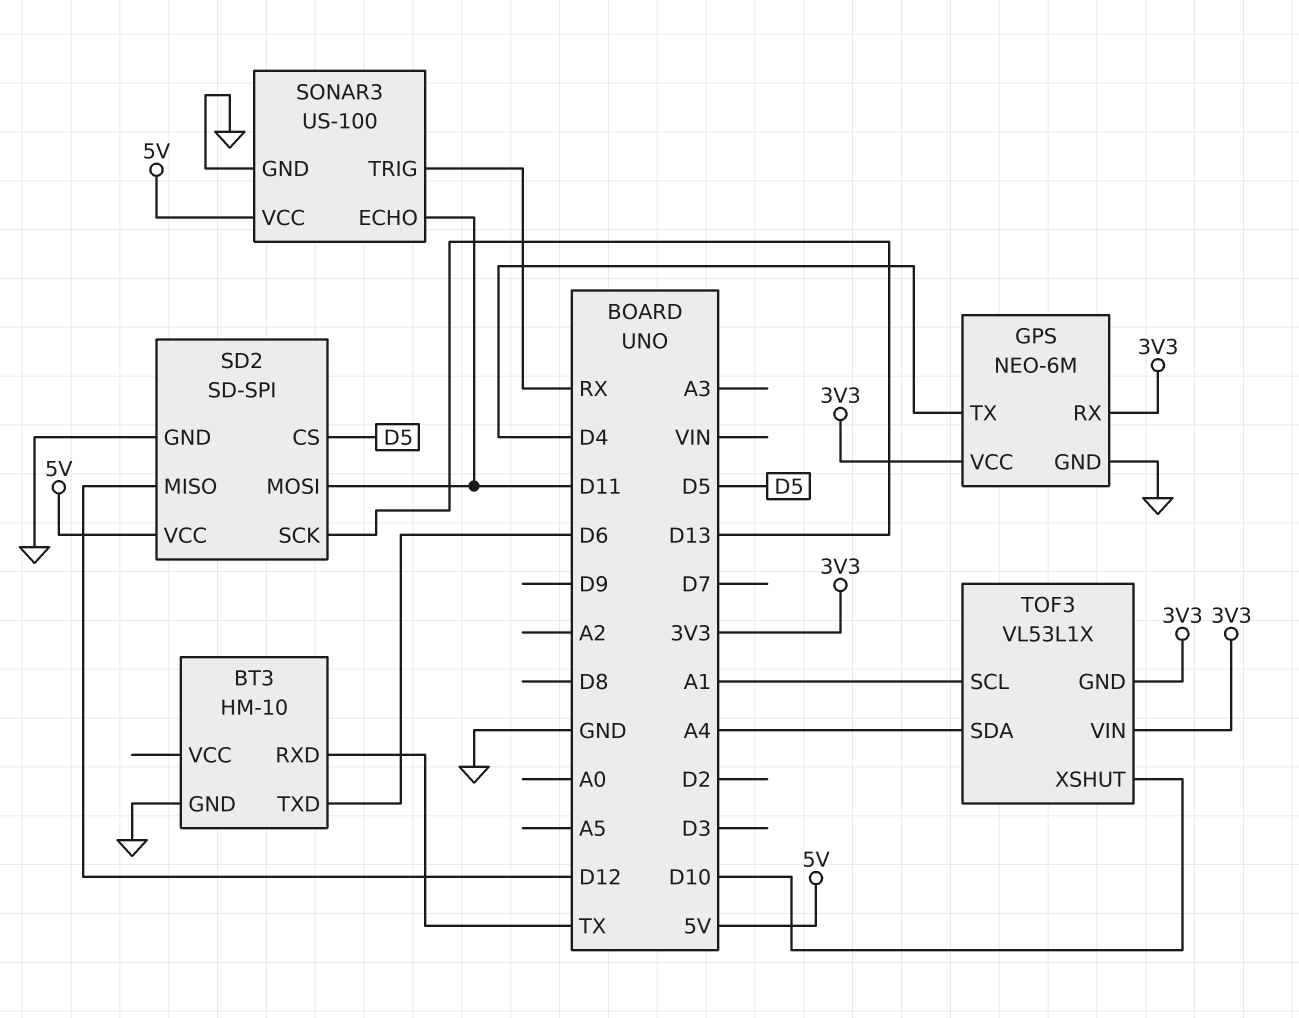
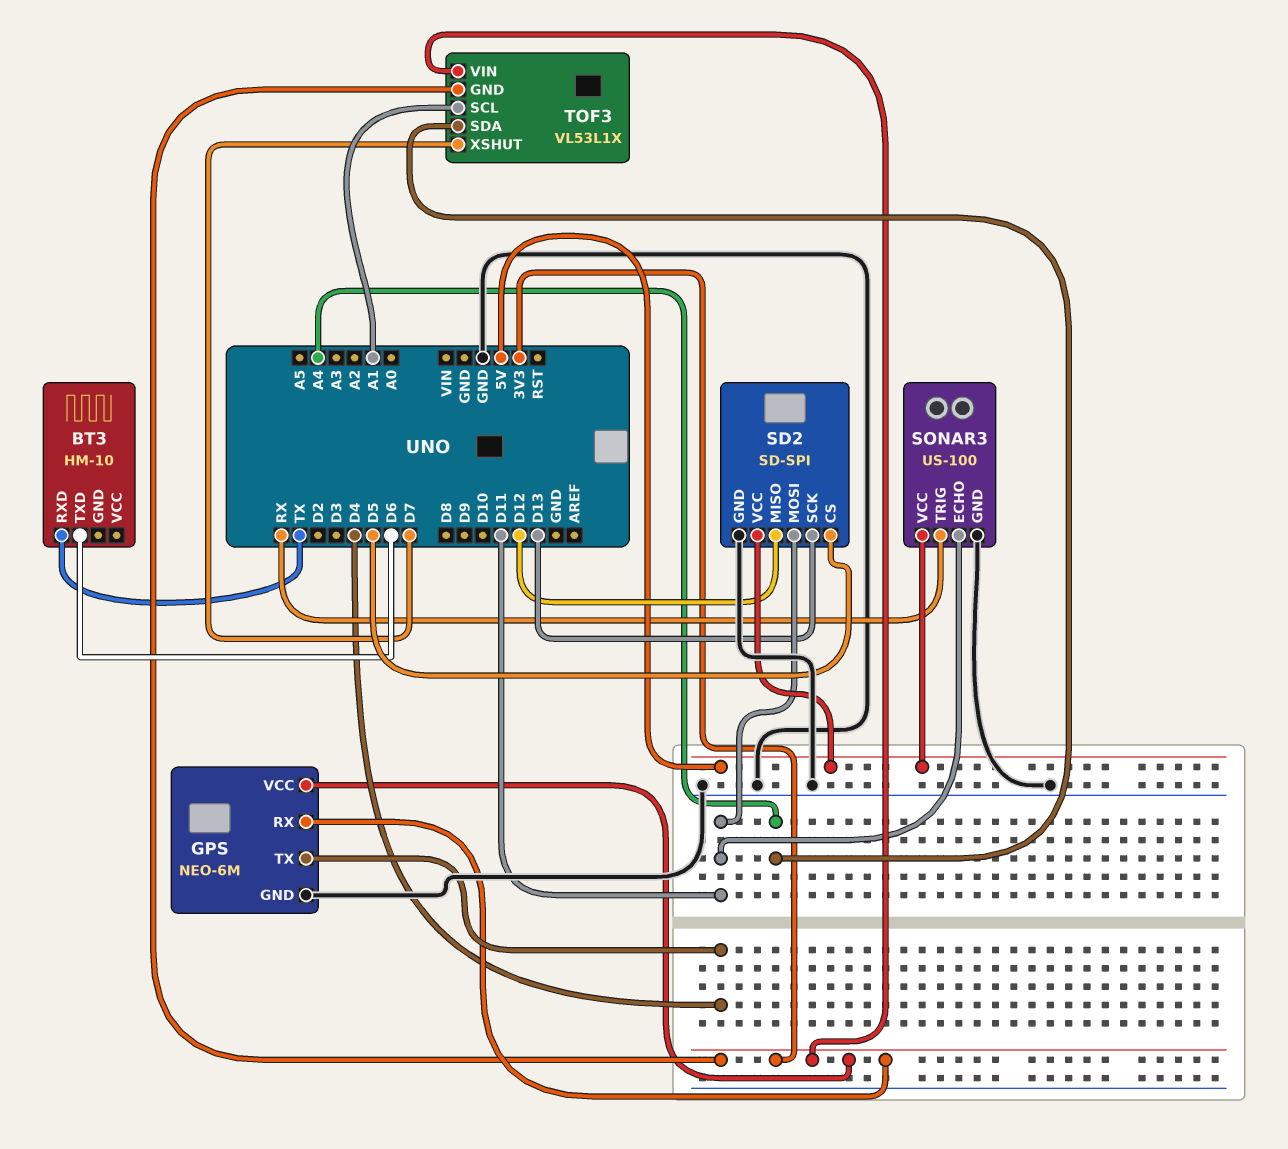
BT3 pin GND: GND -> none
TOF3 pin XSHUT: D10 -> D7

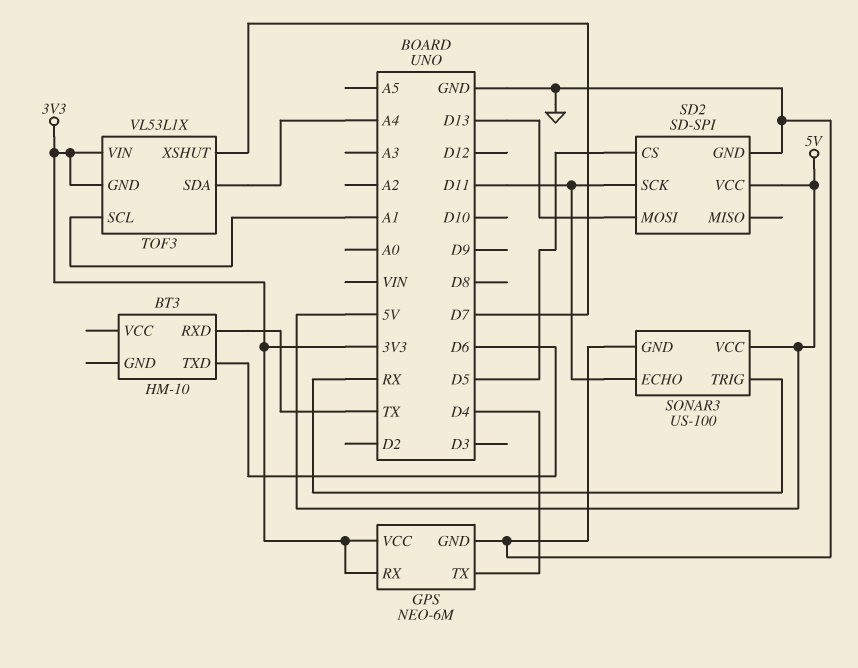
SD2 pin MISO: D12 -> none
SD2 pin MOSI: D11 -> D13
SD2 pin SCK: D13 -> D11

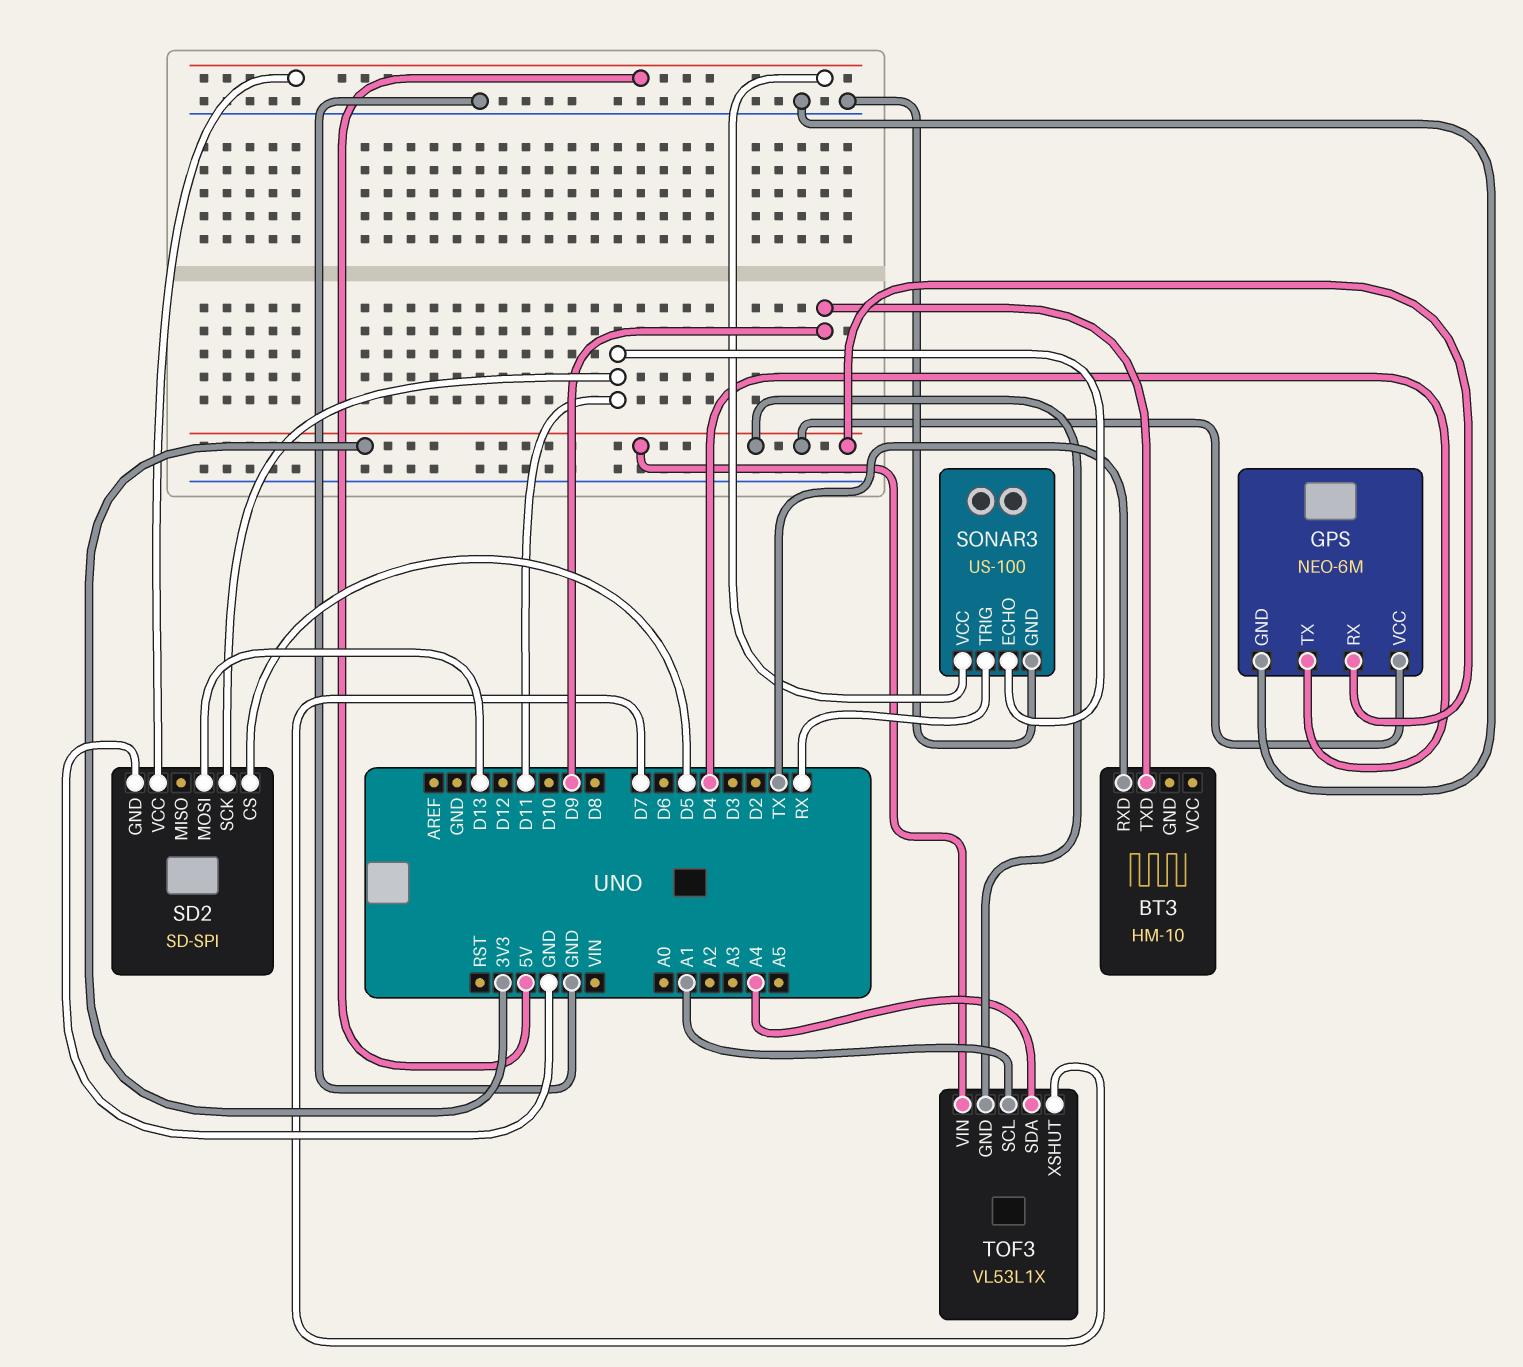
BT3 pin TXD: D6 -> D9

